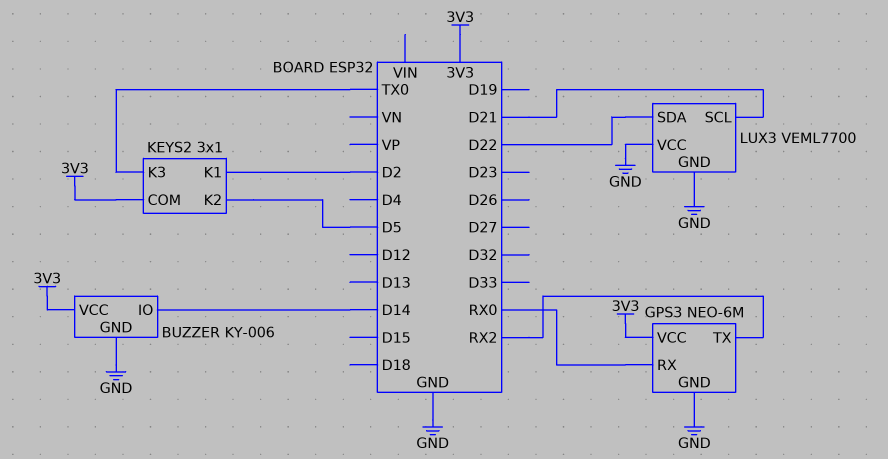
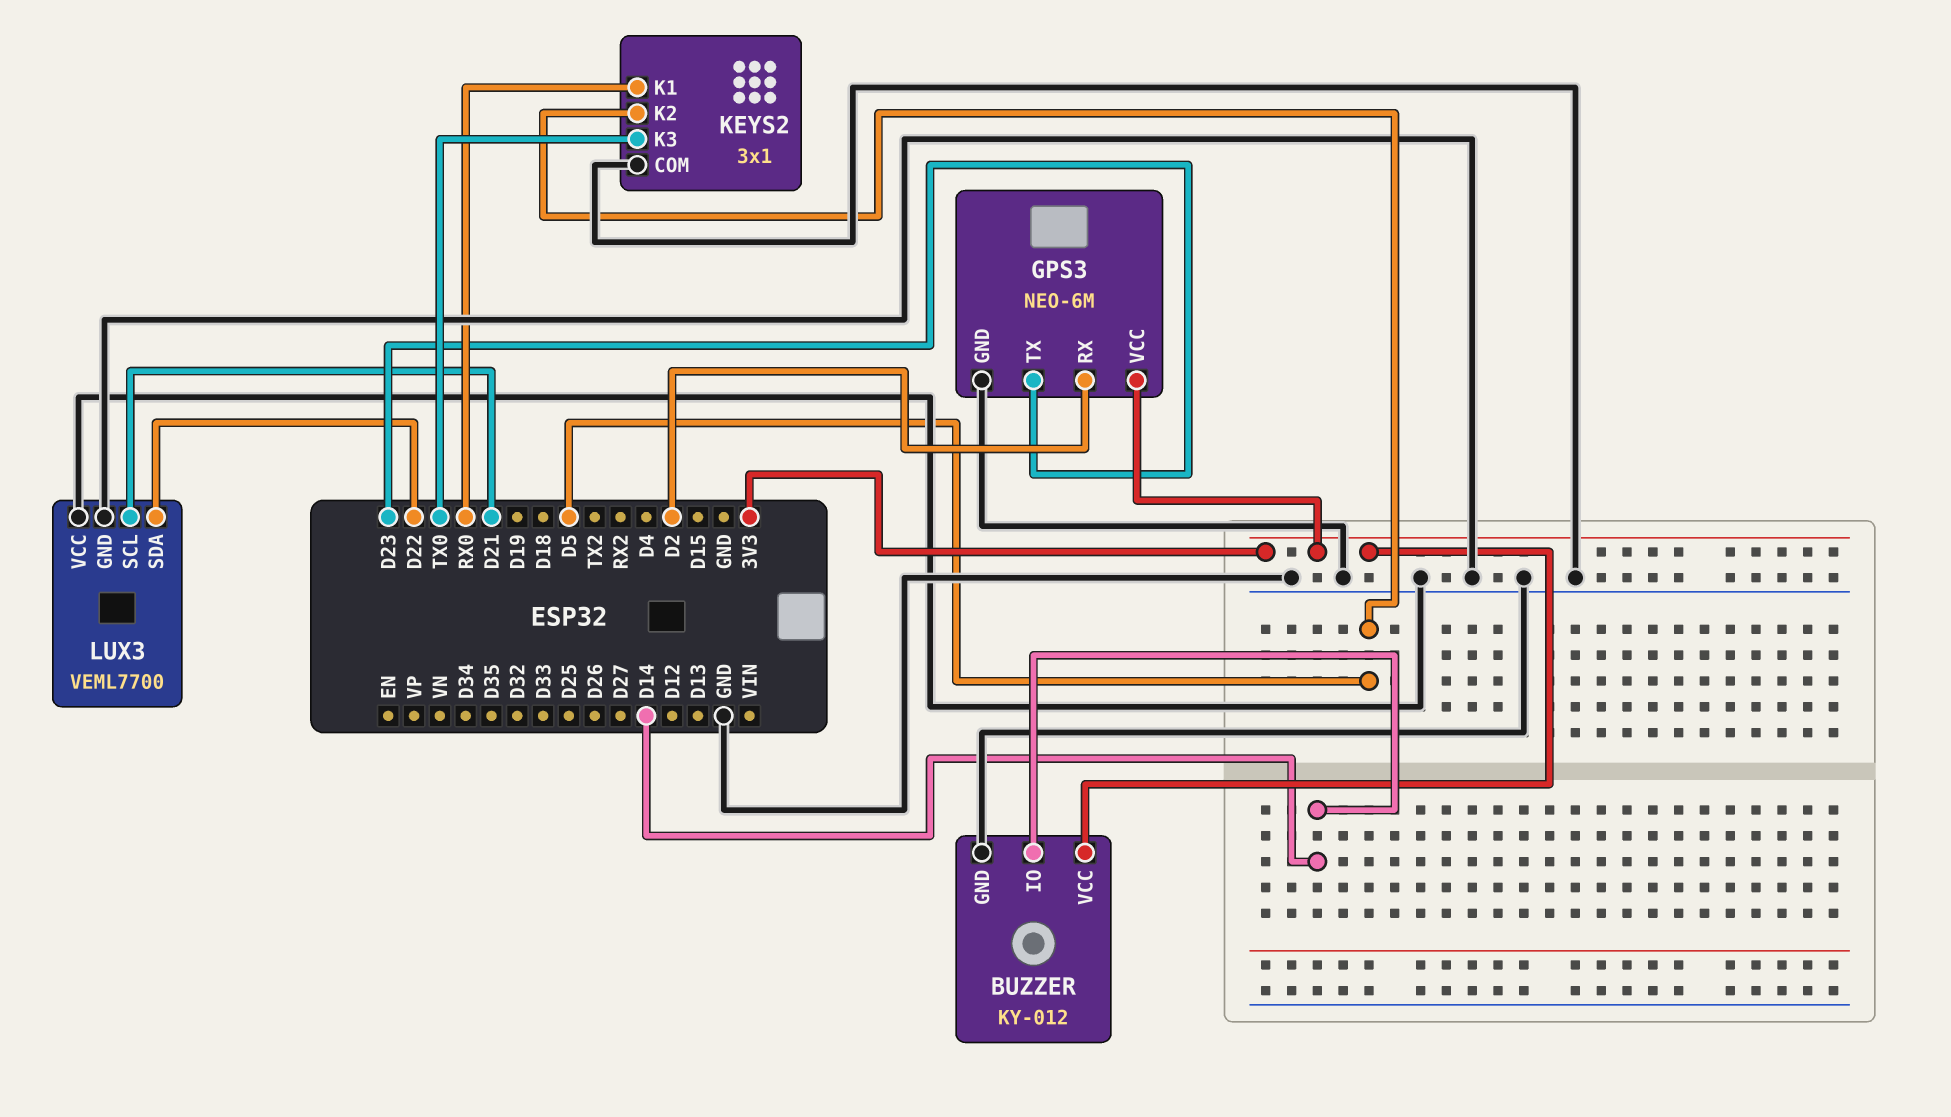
BUZZER: KY-006 -> KY-012
GPS3 pin RX: RX0 -> D2
GPS3 pin TX: RX2 -> D23
KEYS2 pin COM: 3V3 -> GND
KEYS2 pin K1: D2 -> RX0

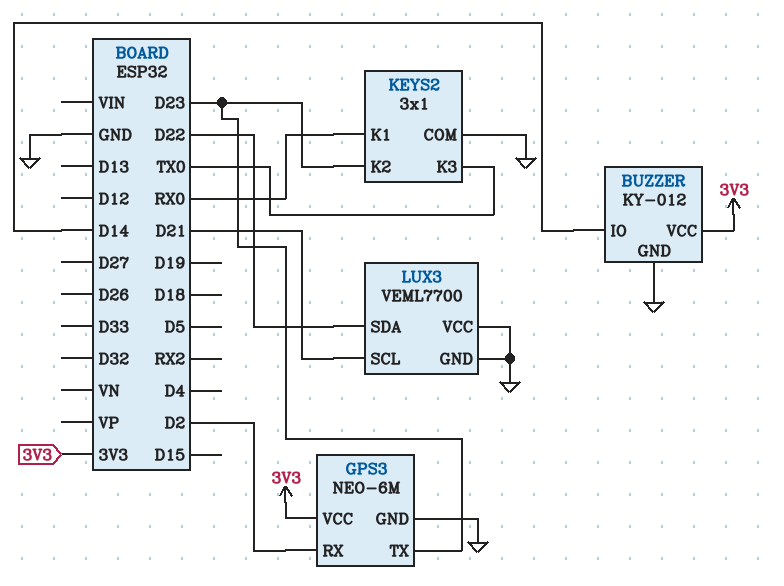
KEYS2 pin K2: D5 -> D23

